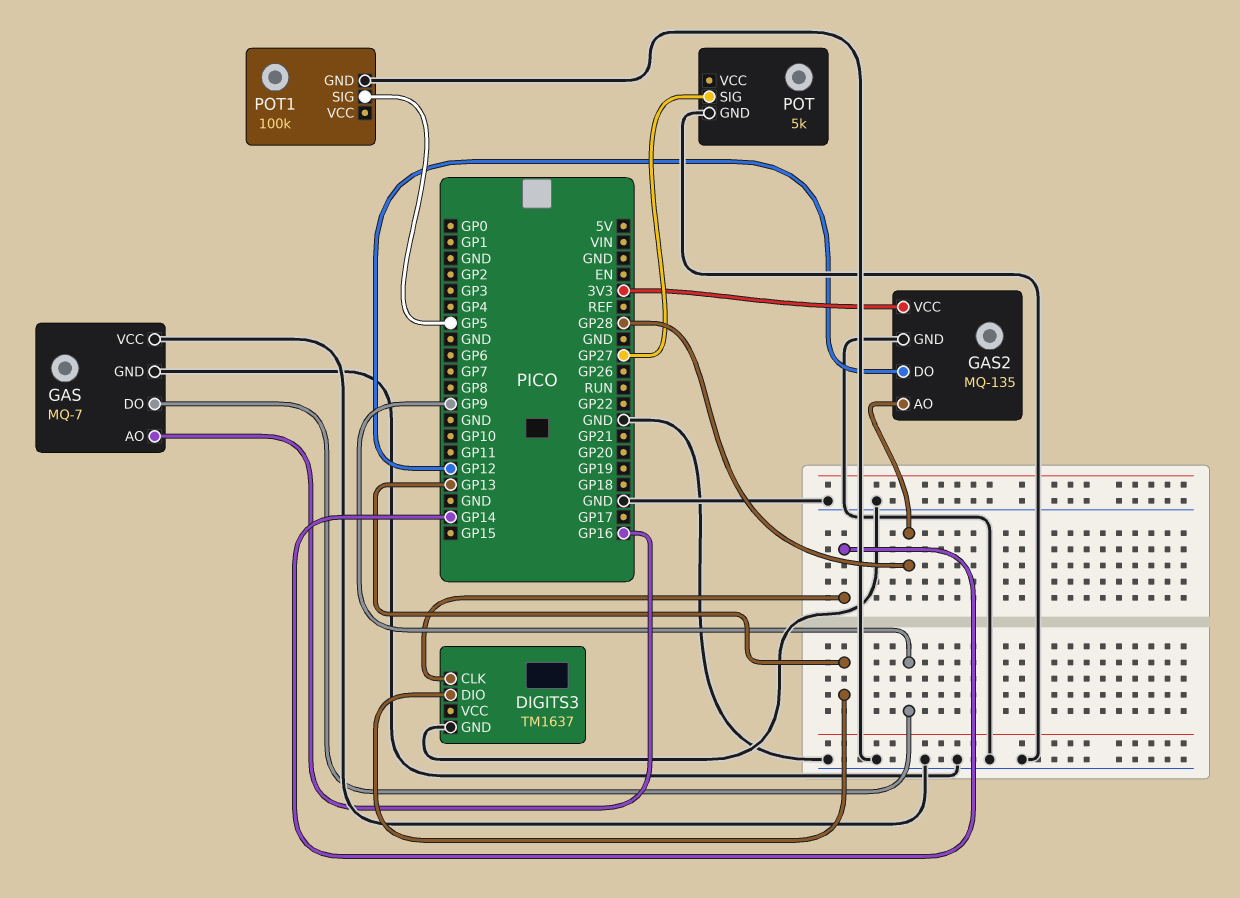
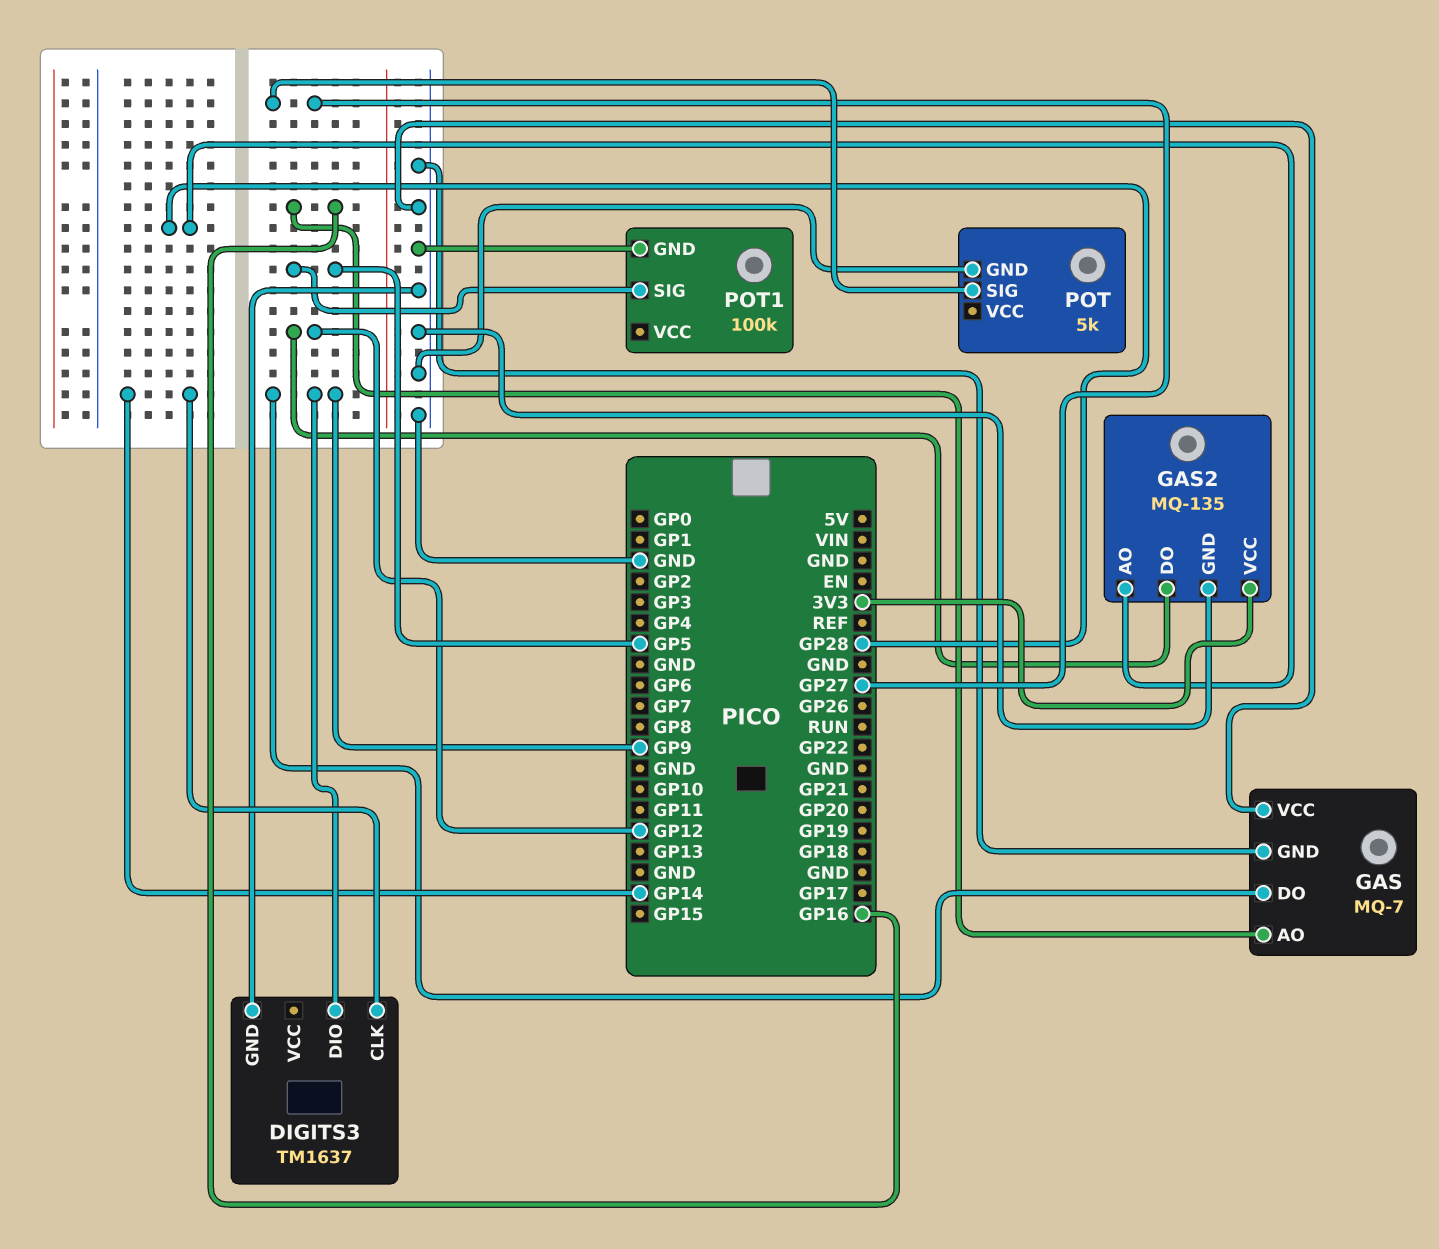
DIGITS3 pin DIO: GP13 -> GP9

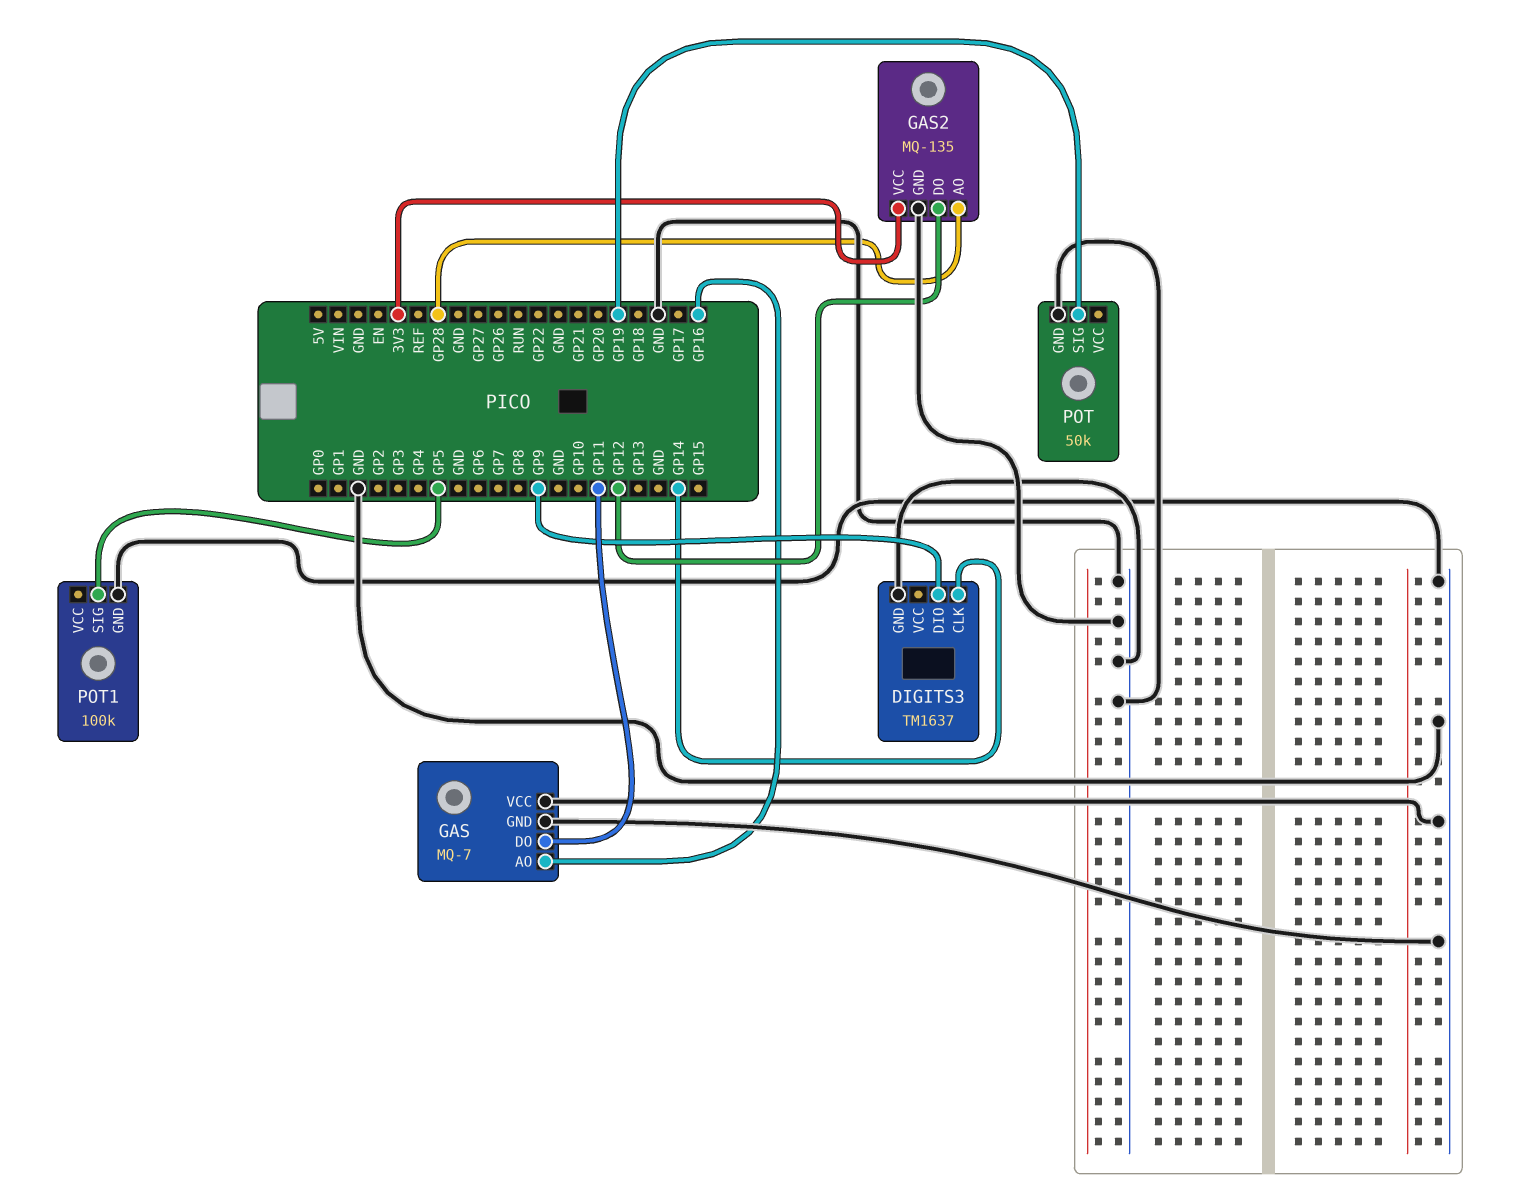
GAS pin DO: GP9 -> GP11
POT: 5k -> 50k
POT pin SIG: GP27 -> GP19

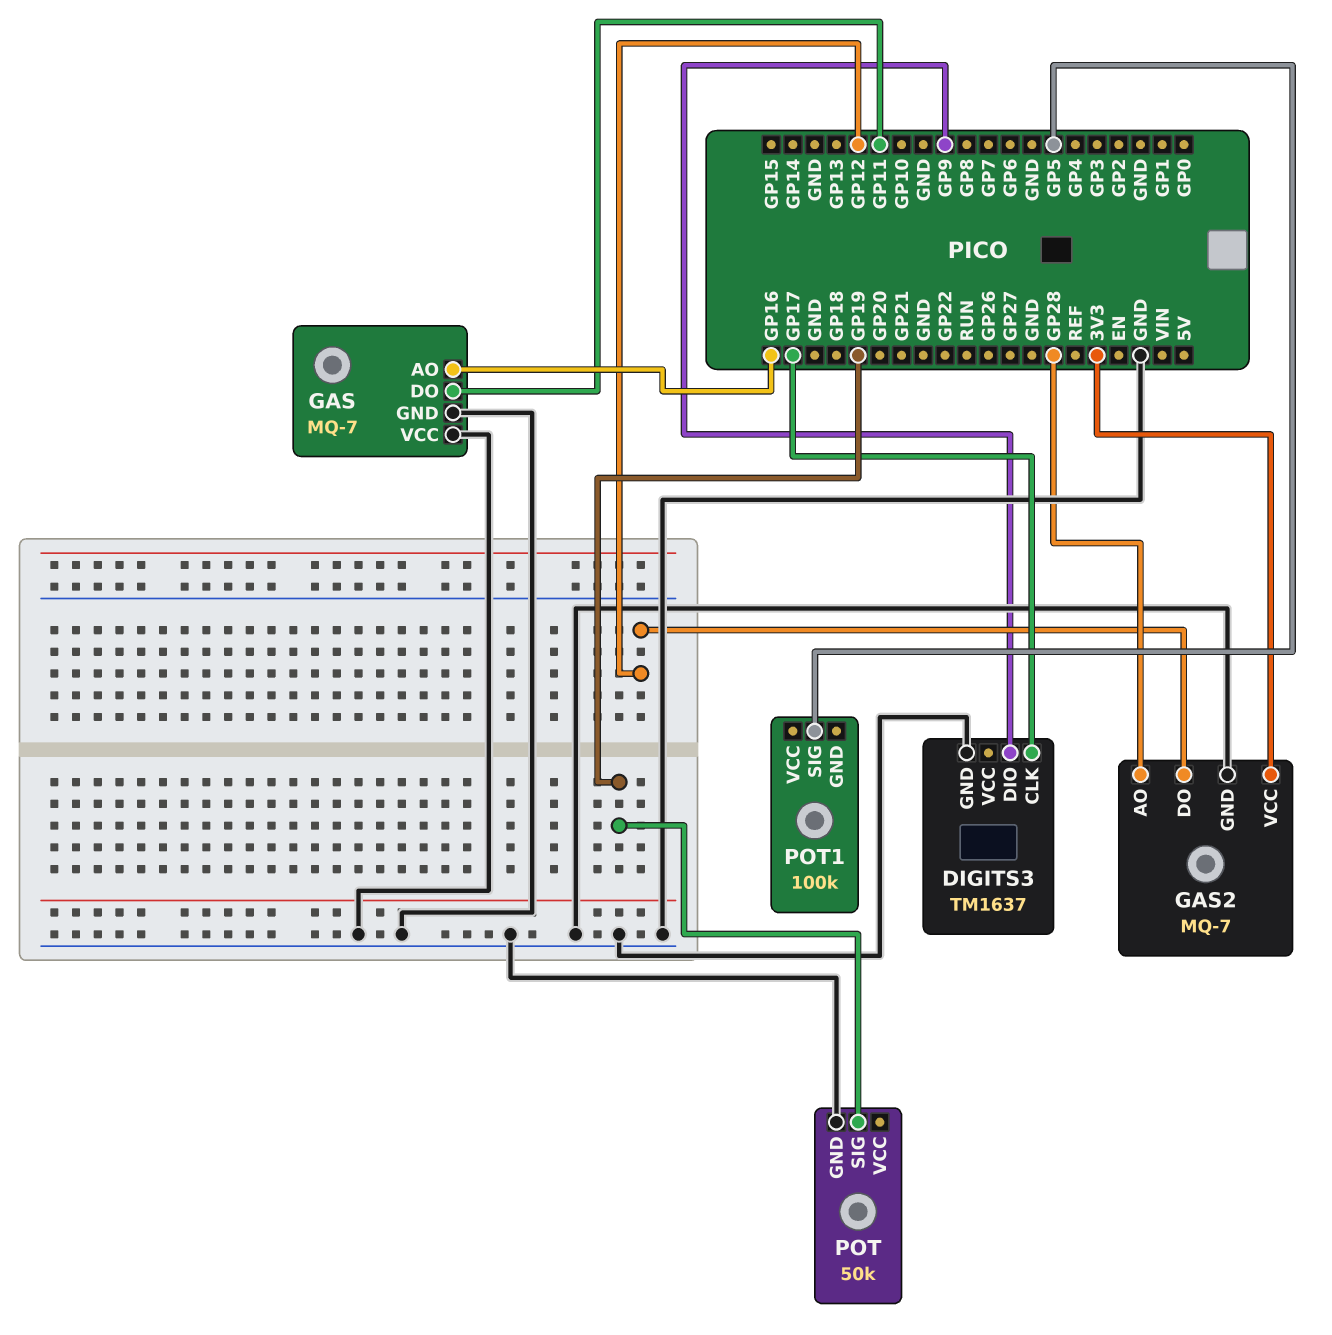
DIGITS3 pin CLK: GP14 -> GP17
GAS2: MQ-135 -> MQ-7
POT1 pin GND: GND -> none

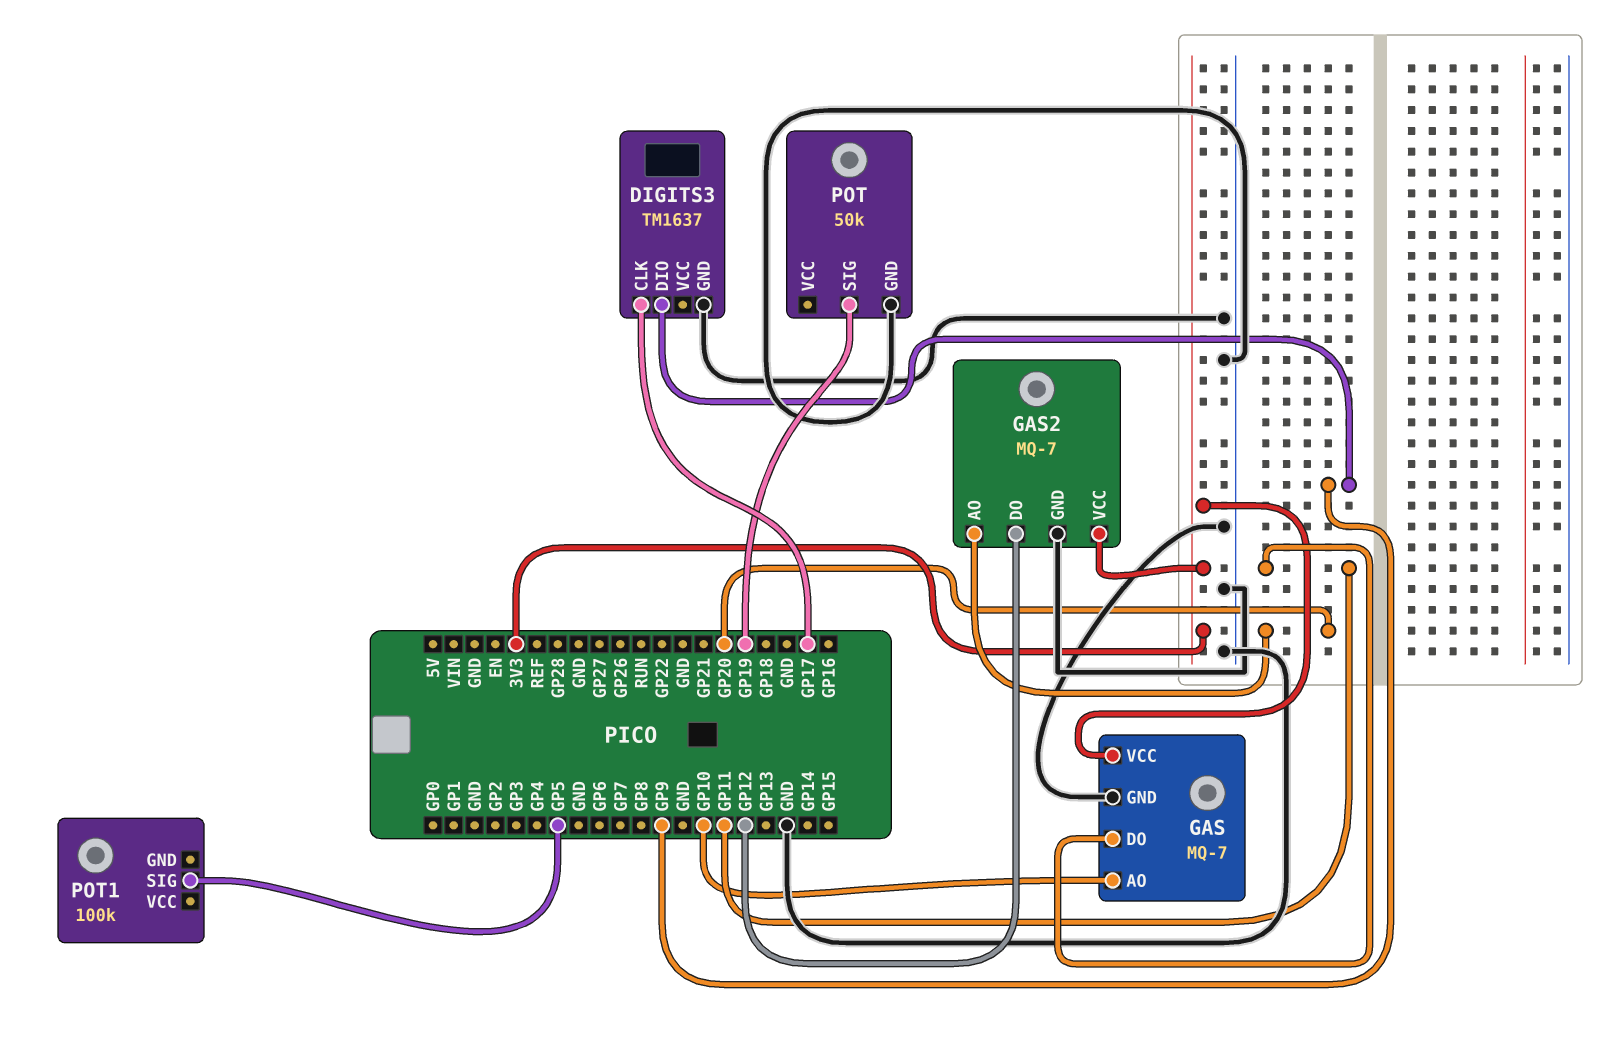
GAS pin AO: GP16 -> GP10
GAS pin VCC: GND -> 3V3
GAS2 pin AO: GP28 -> GP20

